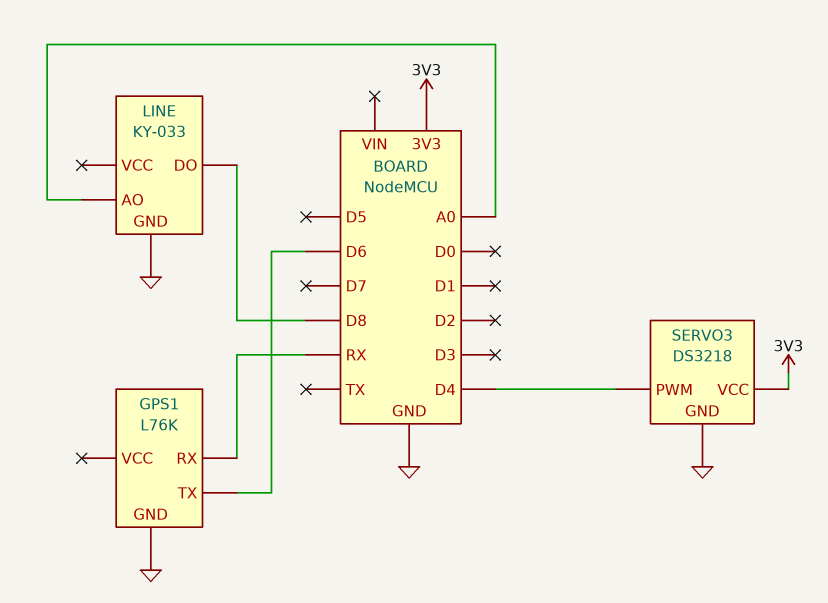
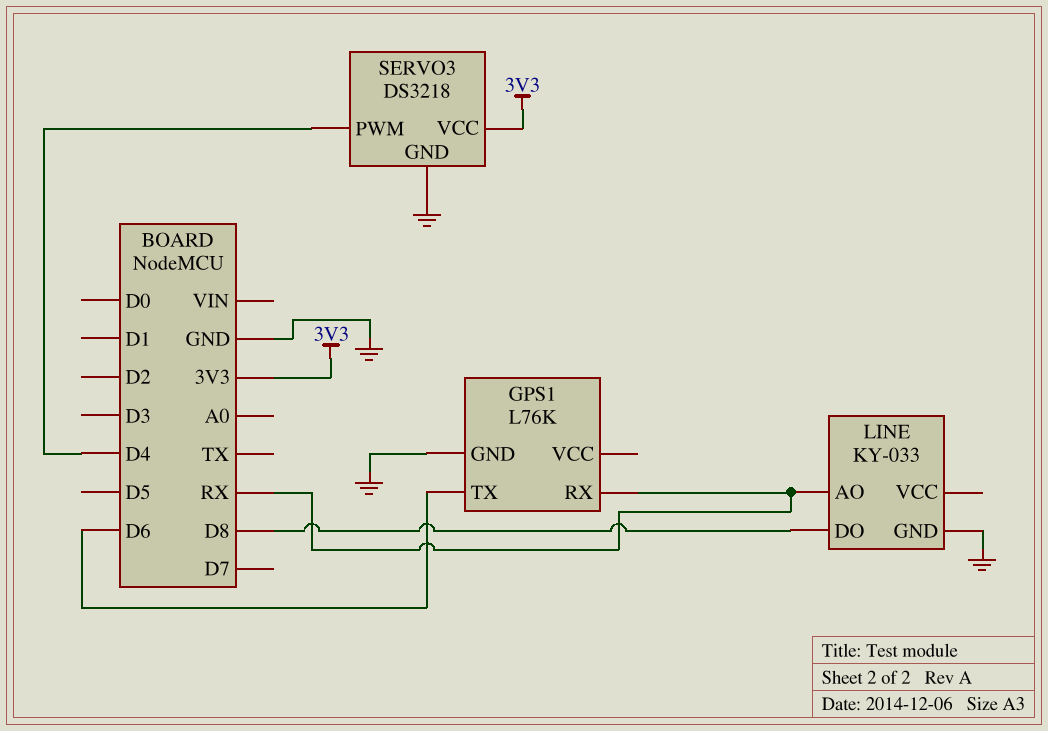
LINE pin AO: A0 -> RX

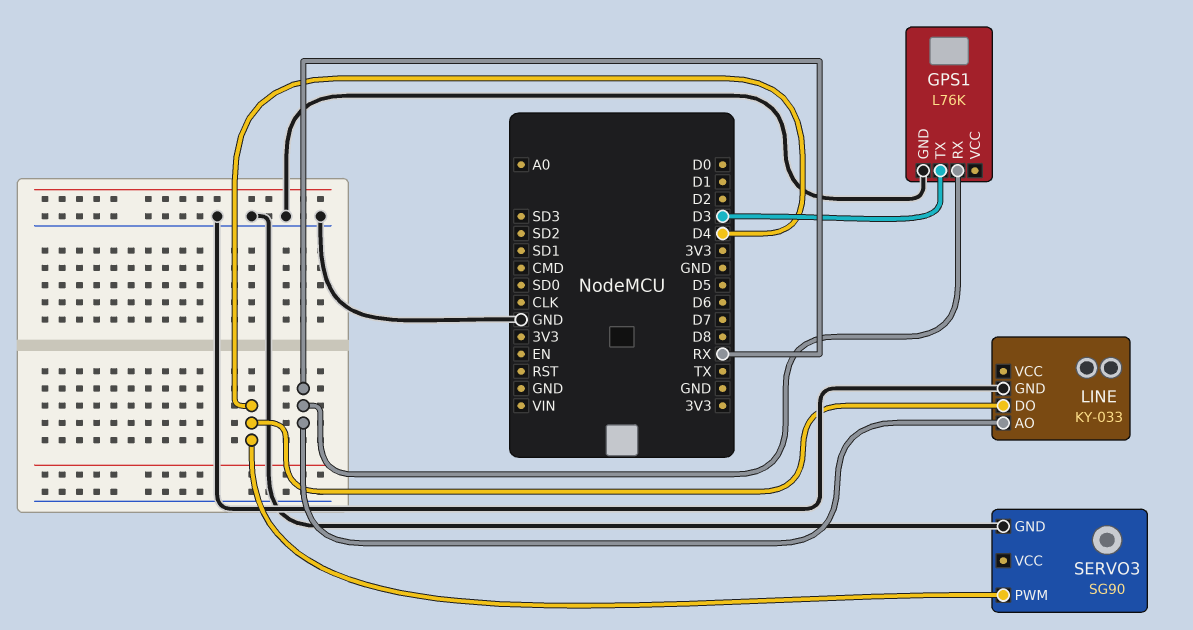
GPS1 pin TX: D6 -> D3
LINE pin DO: D8 -> D4
SERVO3: DS3218 -> SG90
SERVO3 pin VCC: 3V3 -> none

